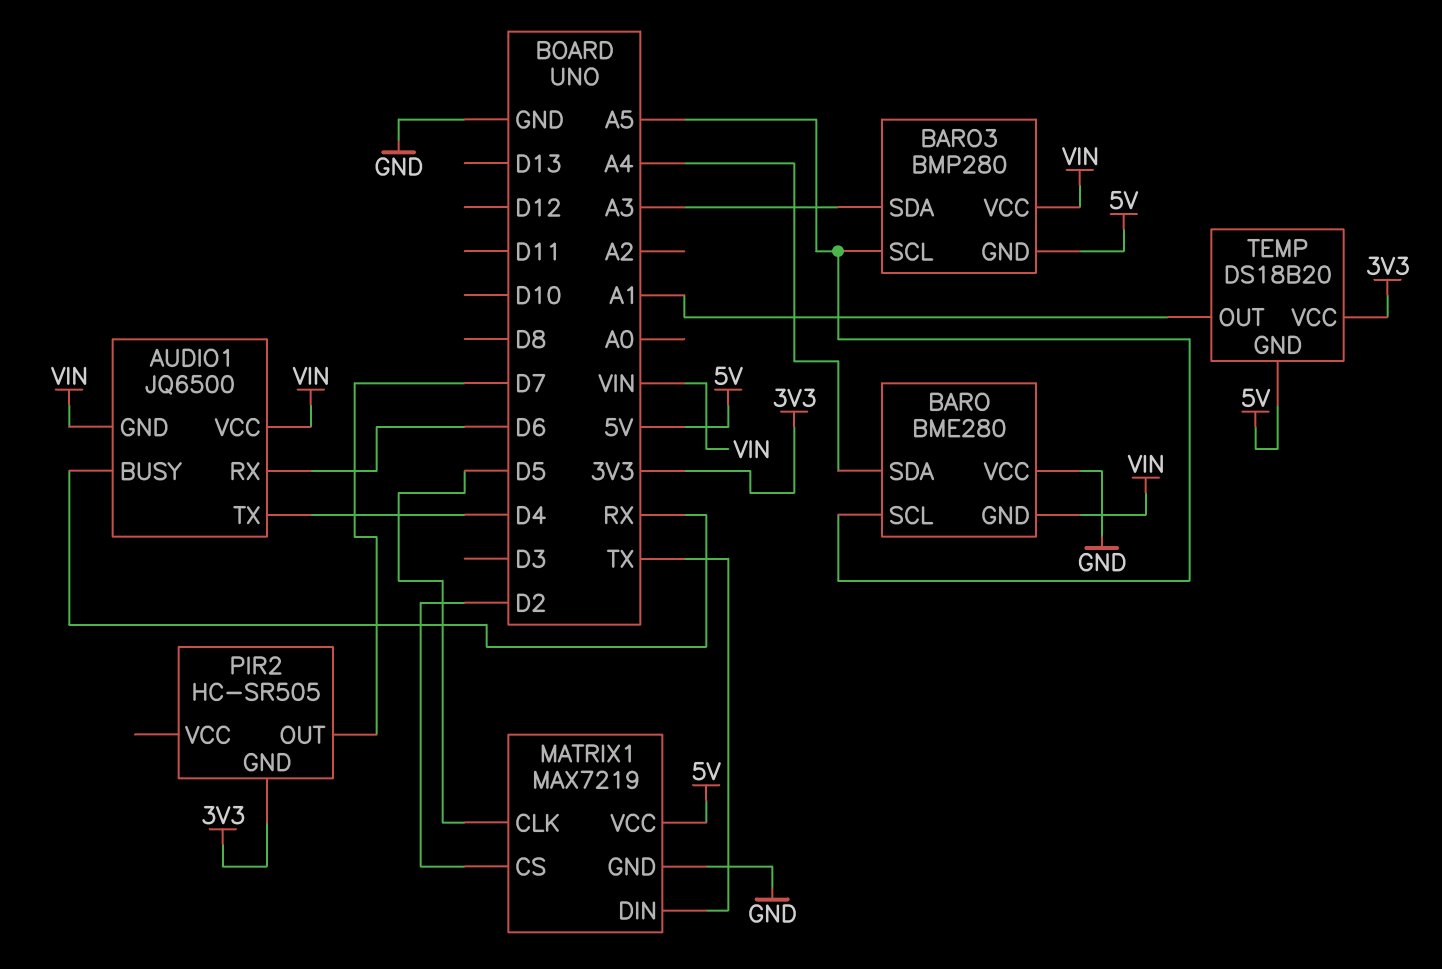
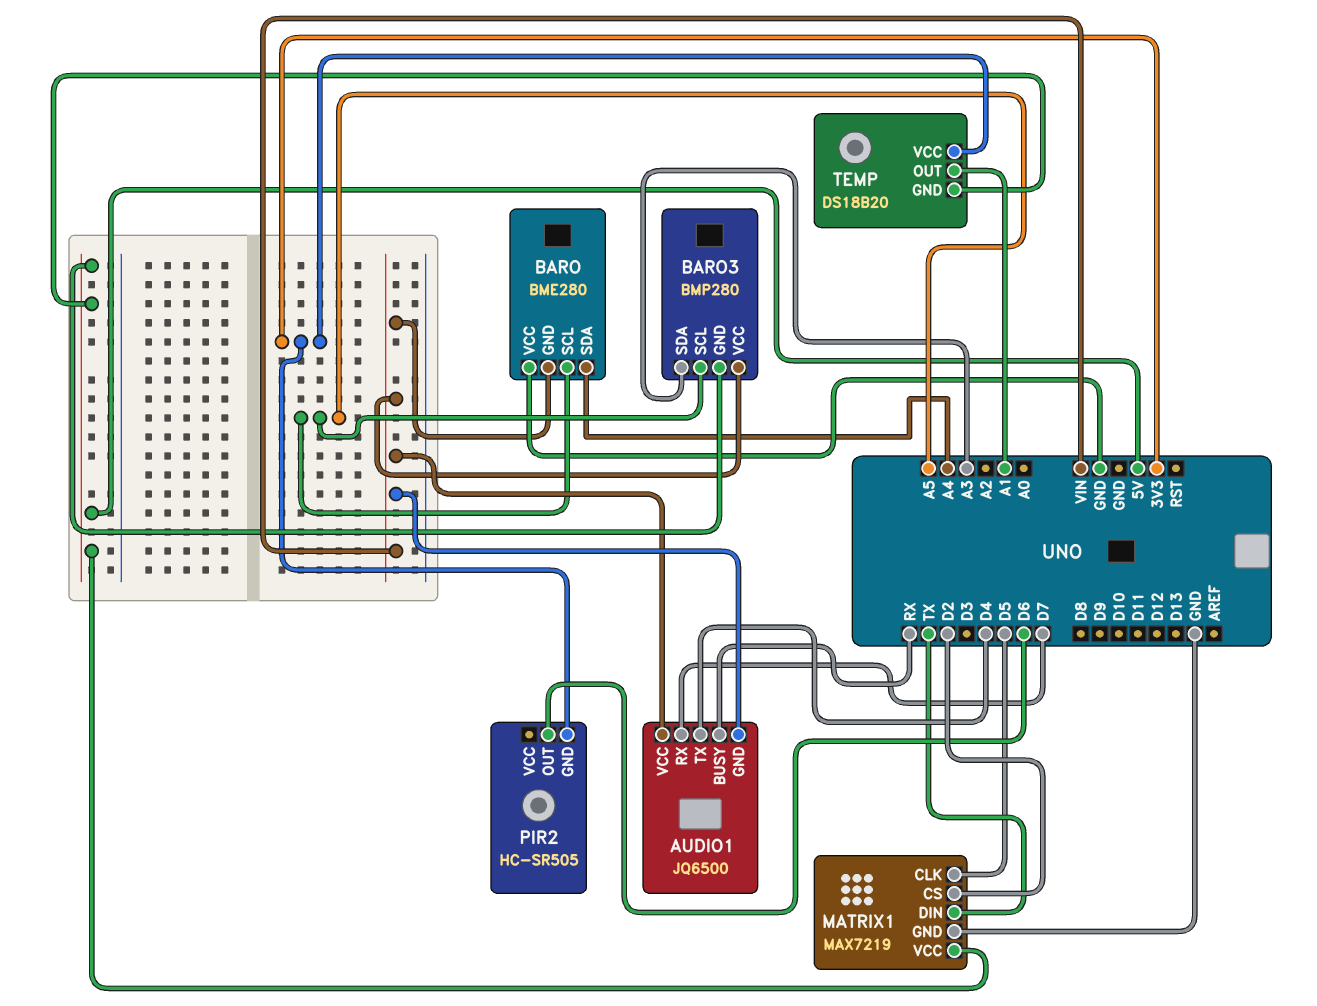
AUDIO1 pin RX: D6 -> D7
PIR2 pin OUT: D7 -> D6

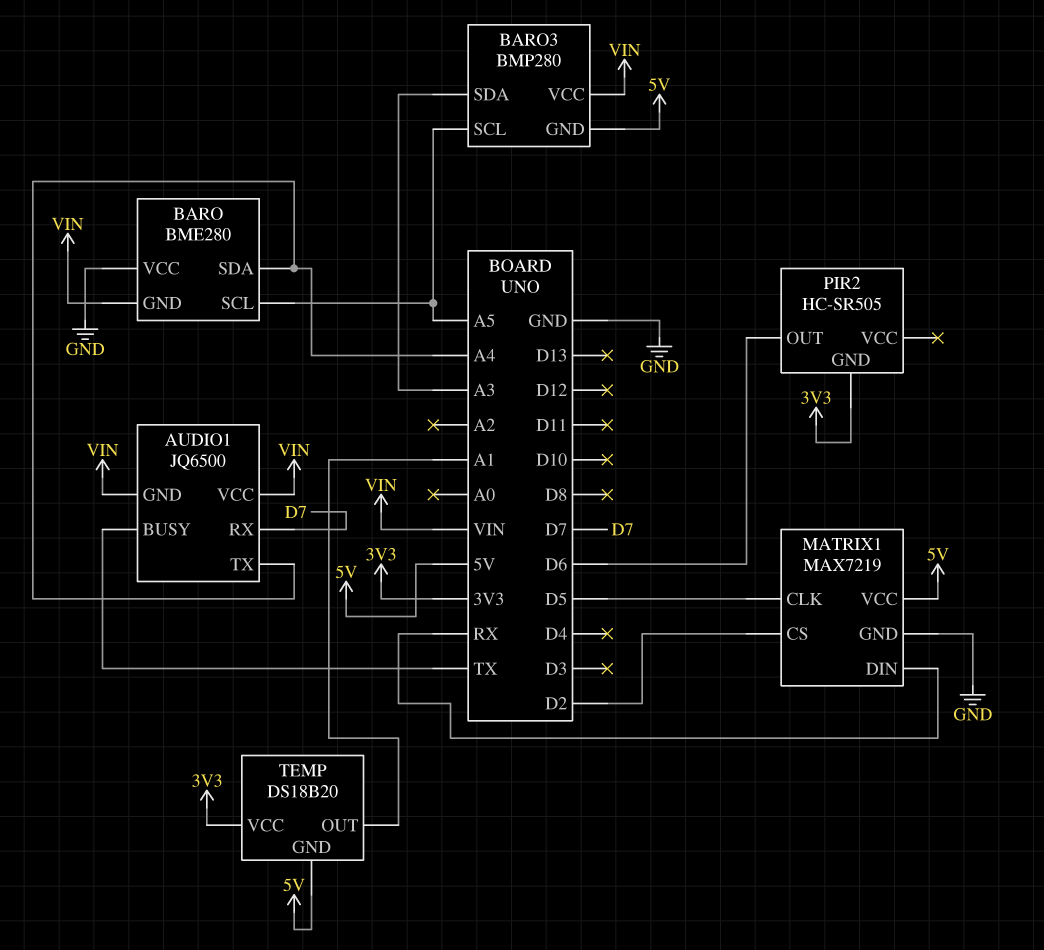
AUDIO1 pin BUSY: RX -> TX
AUDIO1 pin TX: D4 -> A4
MATRIX1 pin DIN: TX -> RX

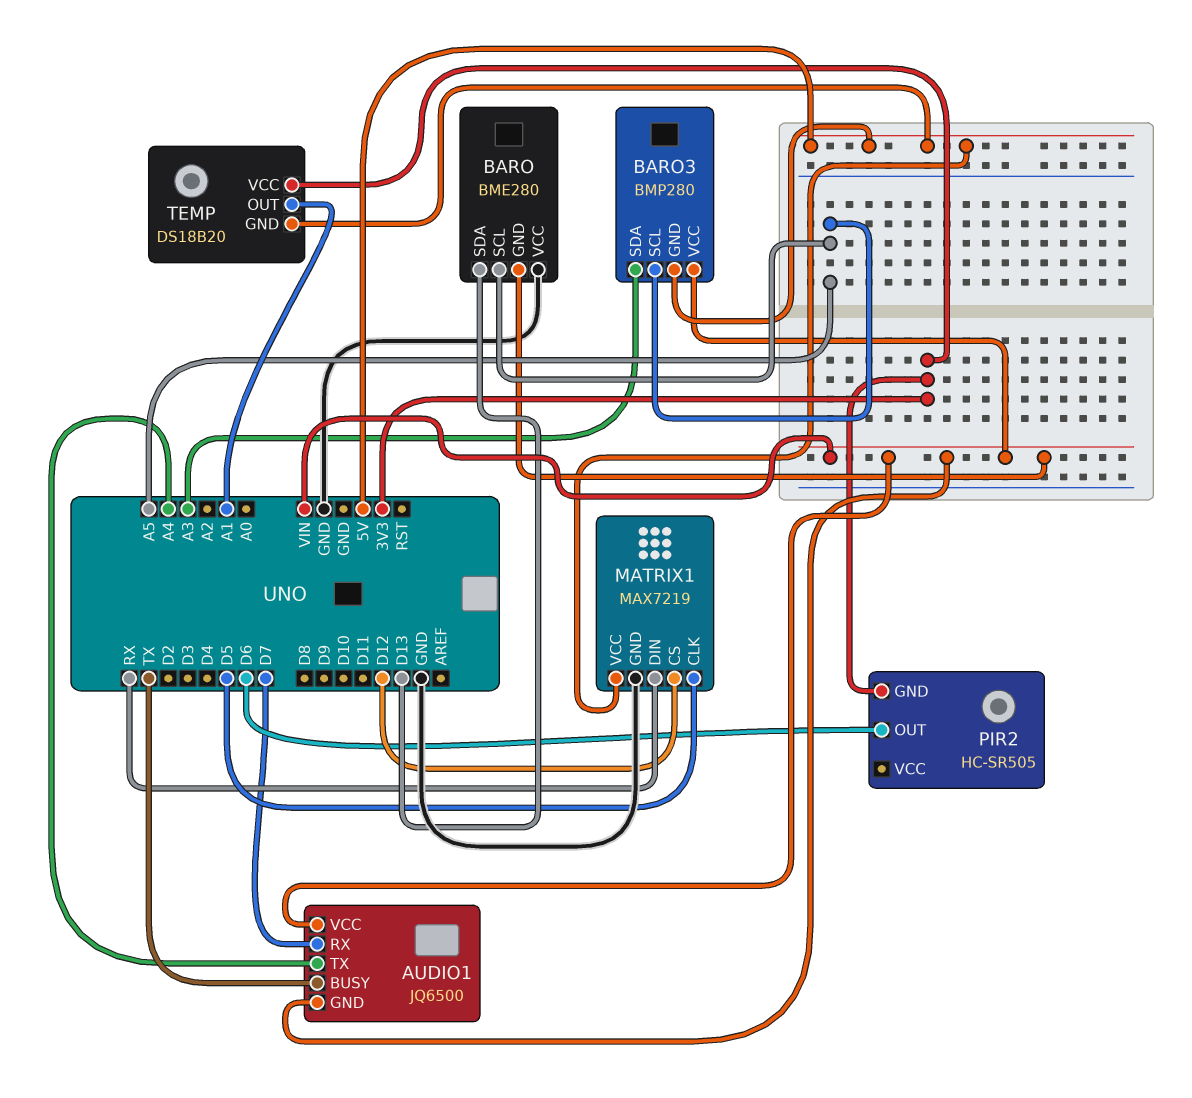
BARO pin SDA: A4 -> D13
MATRIX1 pin CS: D2 -> D12

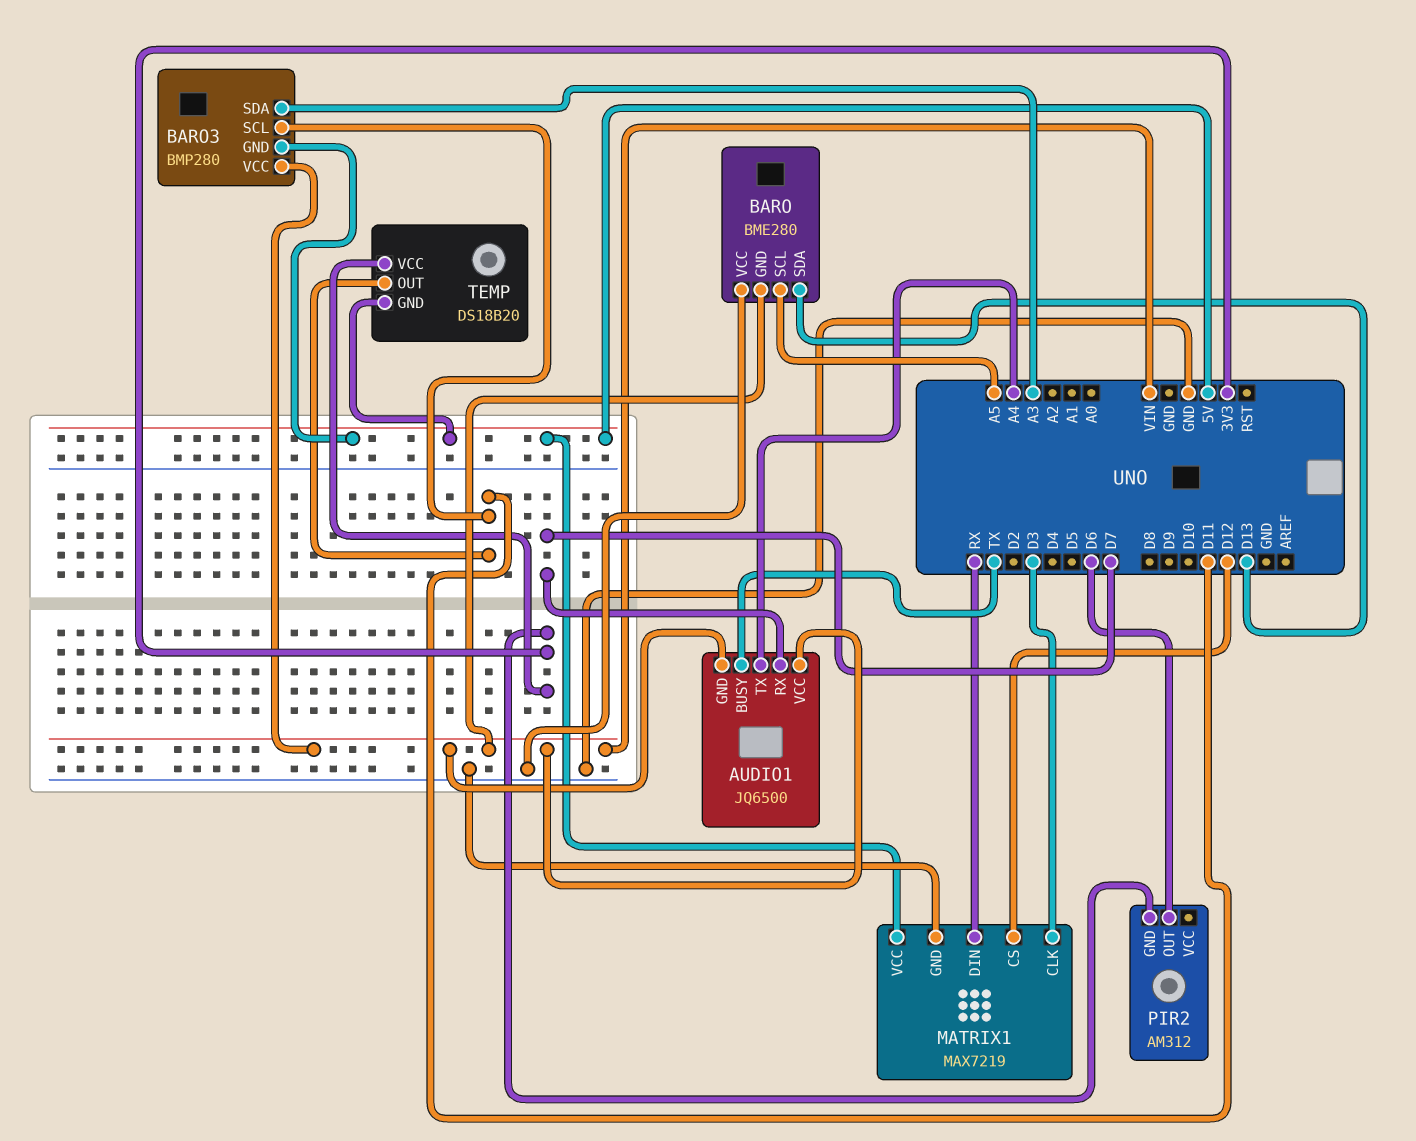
BARO3 pin SCL: A5 -> D11
MATRIX1 pin CLK: D5 -> D3
PIR2: HC-SR505 -> AM312
TEMP pin OUT: A1 -> D11

